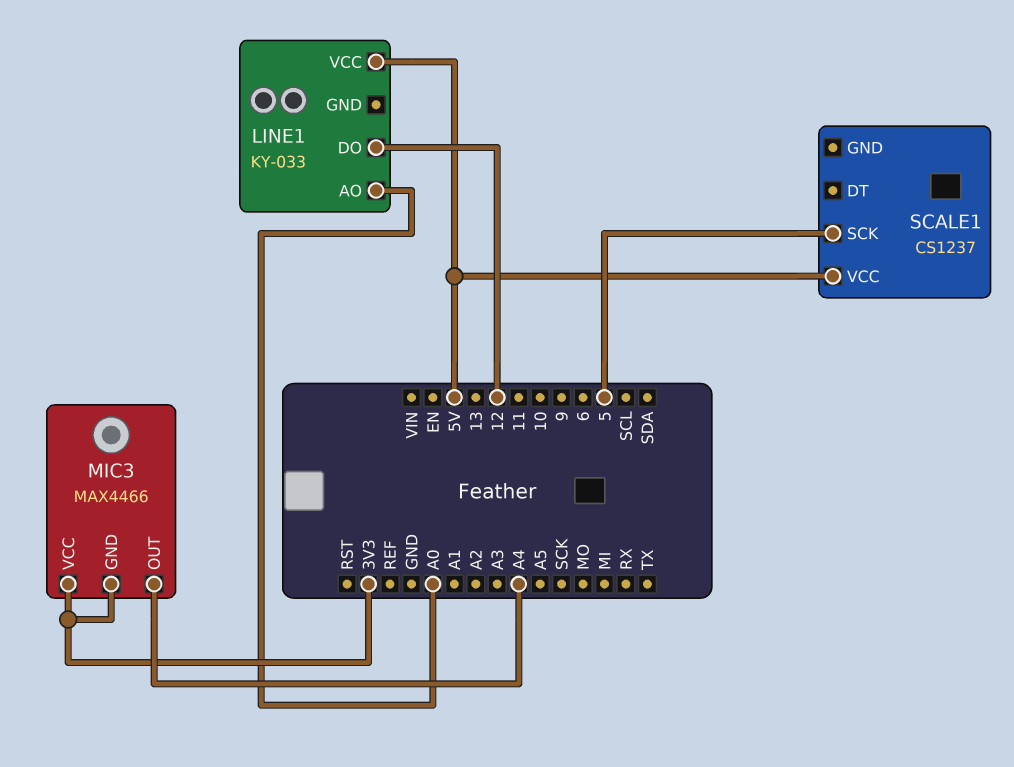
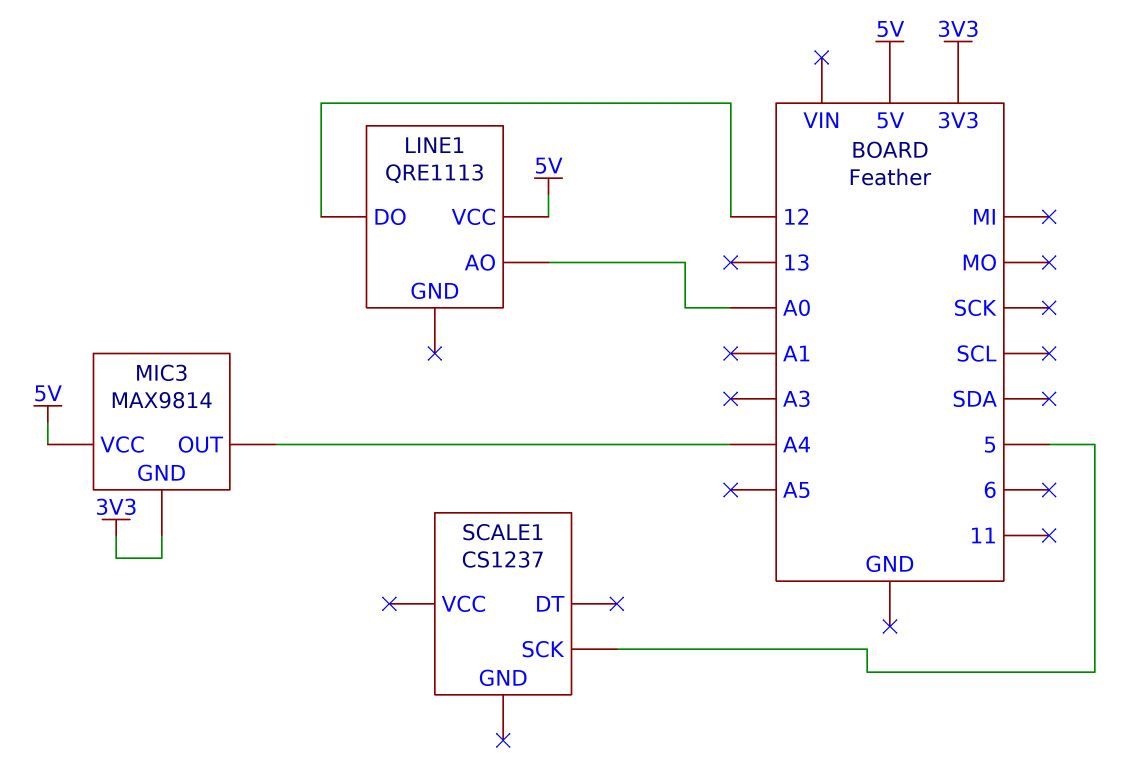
LINE1: KY-033 -> QRE1113
MIC3: MAX4466 -> MAX9814
MIC3 pin VCC: 3V3 -> 5V
SCALE1 pin VCC: 5V -> none

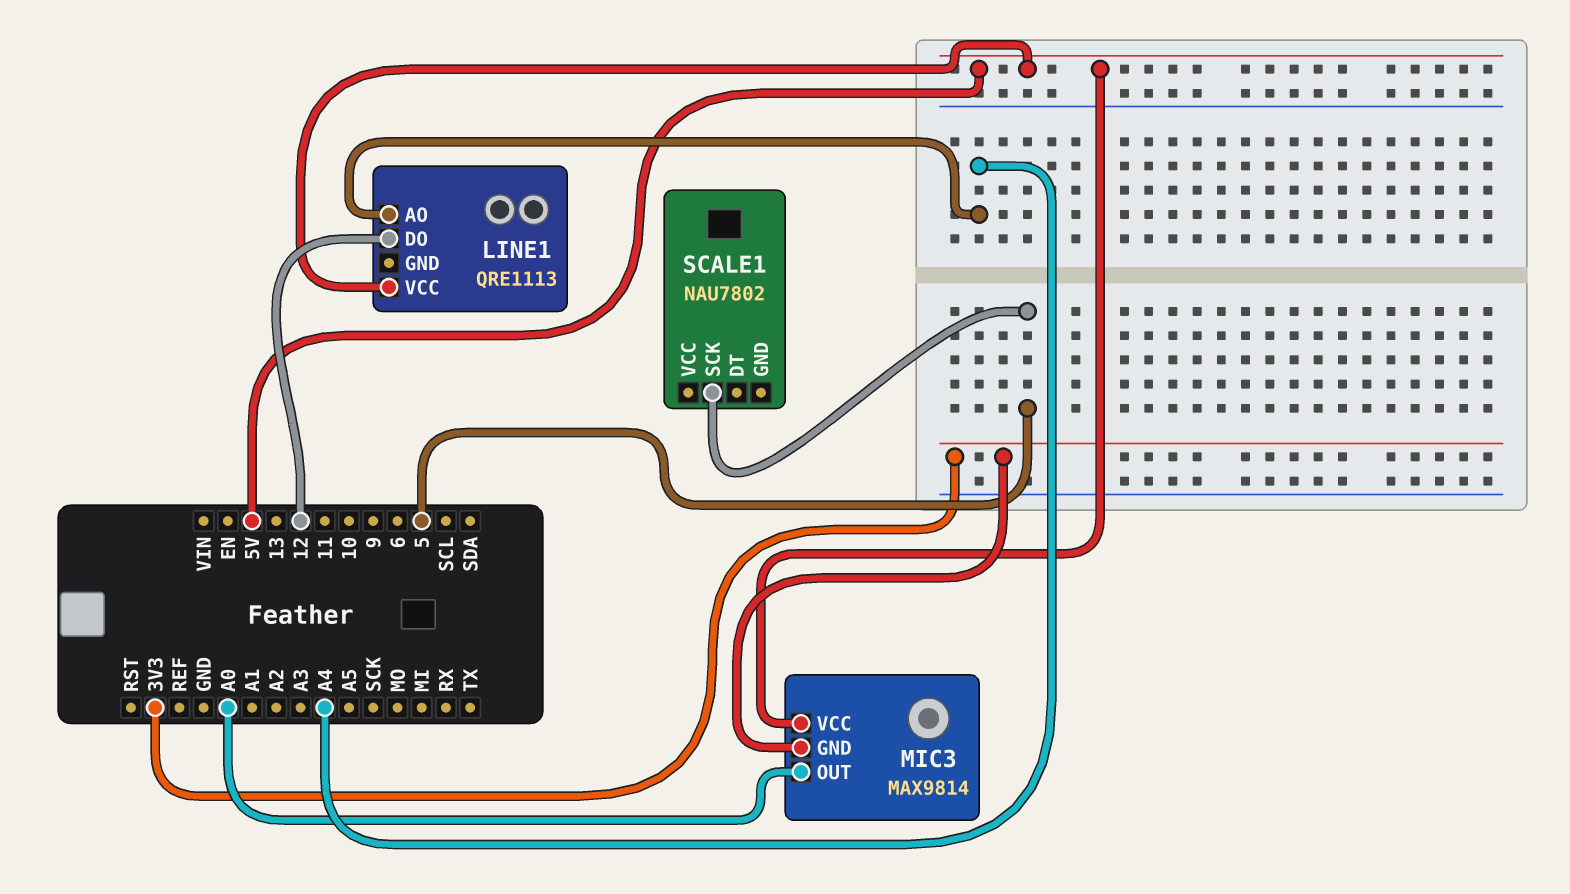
LINE1 pin AO: A0 -> A4
MIC3 pin OUT: A4 -> A0
SCALE1: CS1237 -> NAU7802

